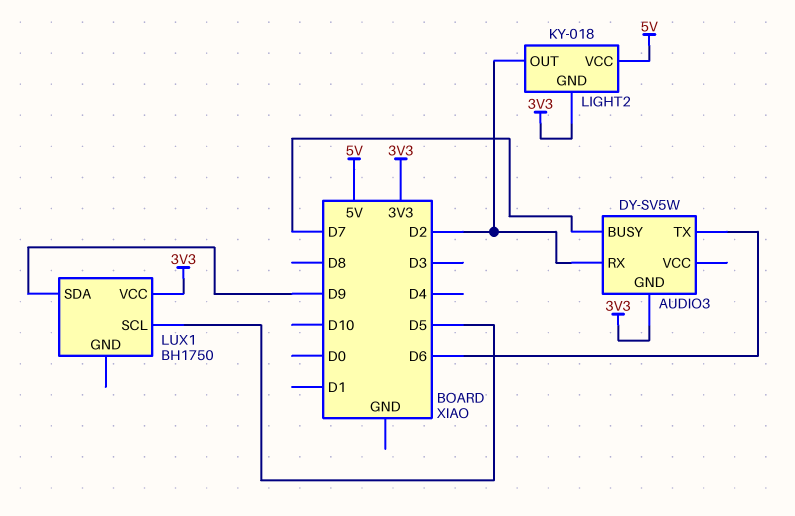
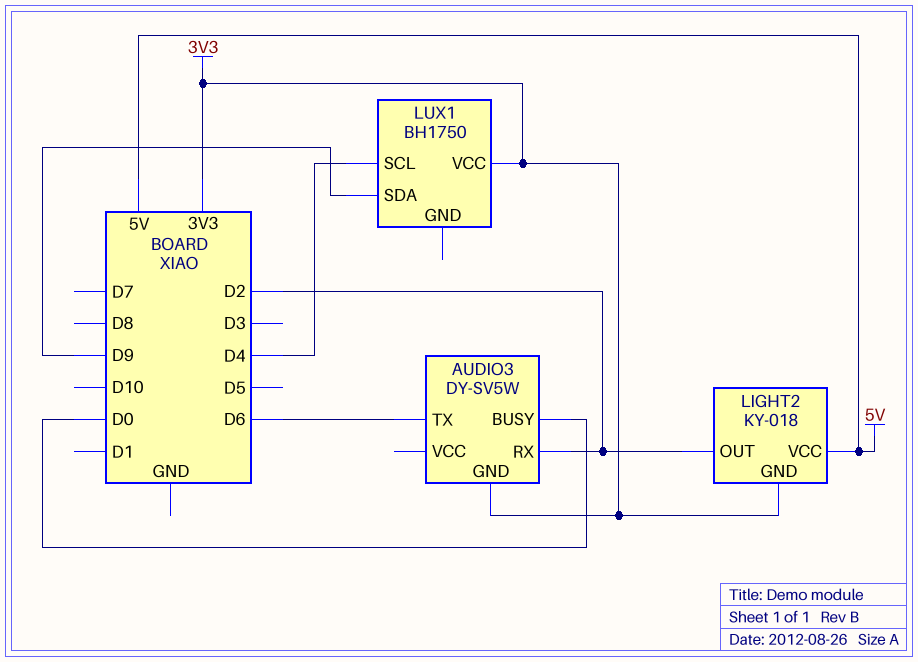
AUDIO3 pin BUSY: D7 -> D0
LUX1 pin SCL: D5 -> D4

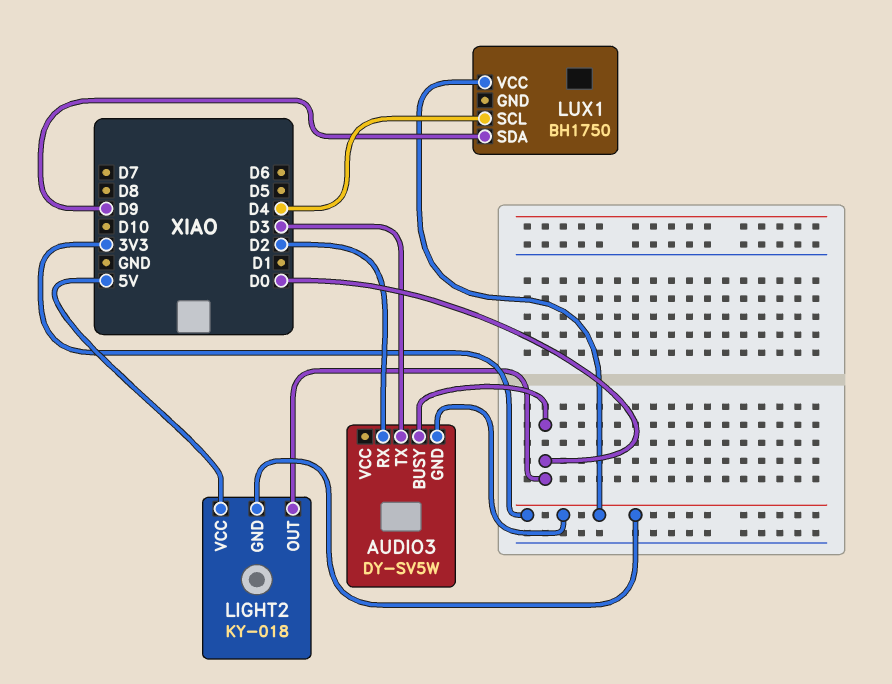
AUDIO3 pin TX: D6 -> D3
LIGHT2 pin OUT: D2 -> D0

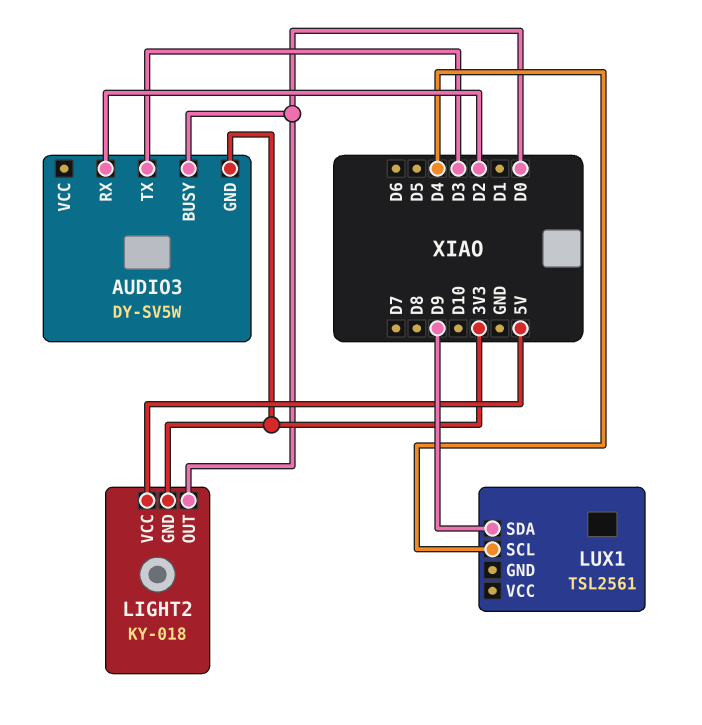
LUX1: BH1750 -> TSL2561
LUX1 pin VCC: 3V3 -> none

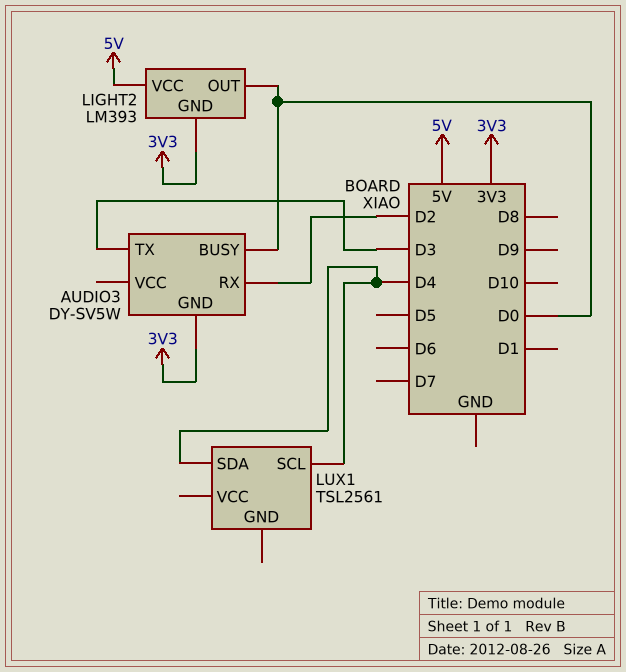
LIGHT2: KY-018 -> LM393
LUX1 pin SDA: D9 -> D4

